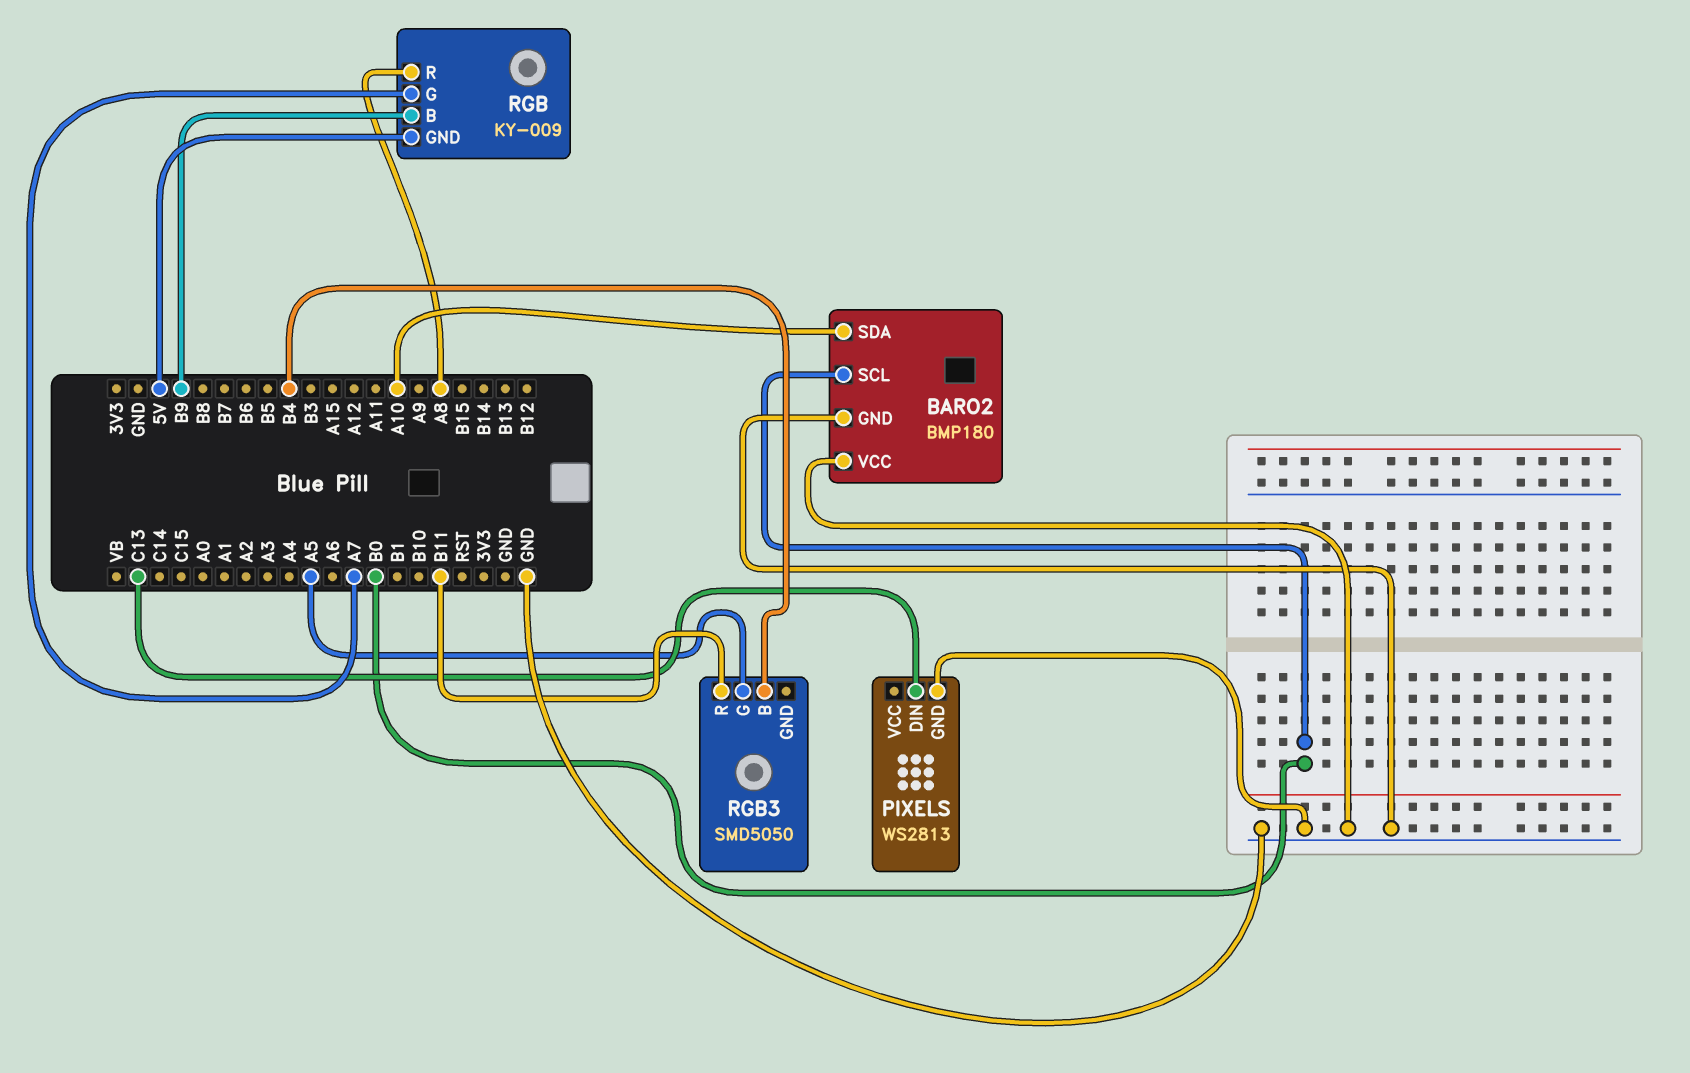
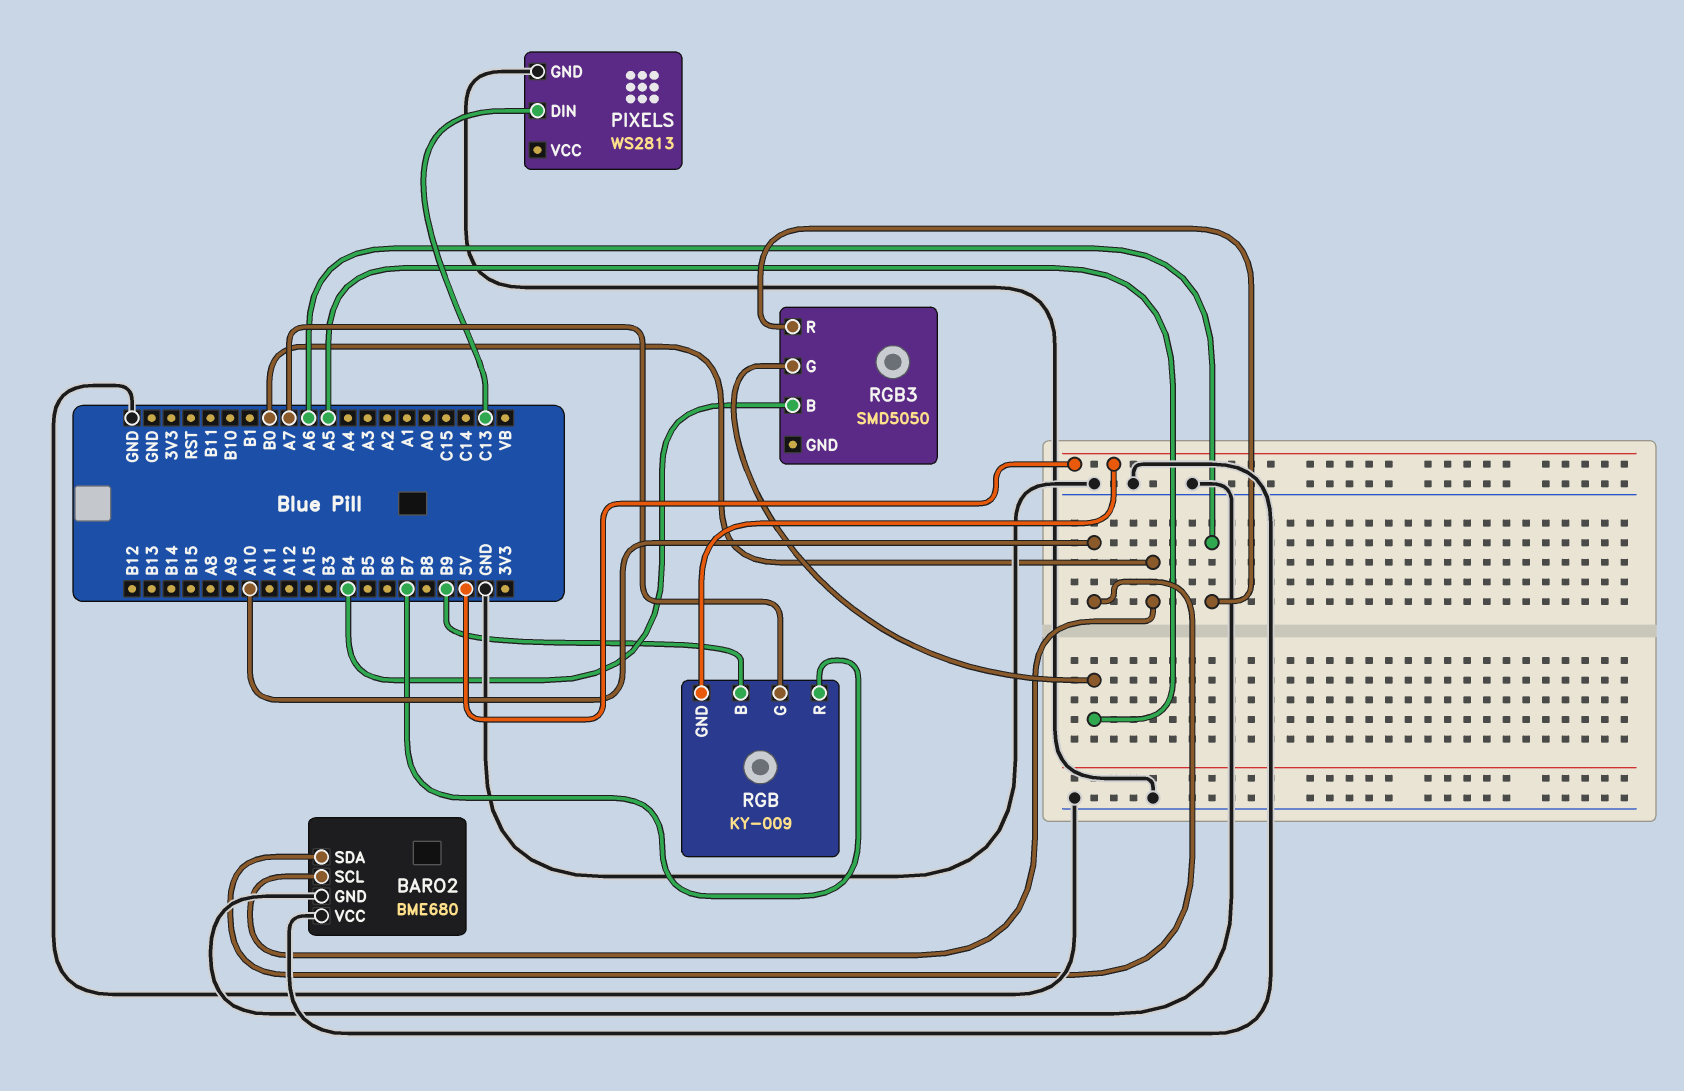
BARO2: BMP180 -> BME680
RGB pin R: A8 -> B7
RGB3 pin R: B11 -> A6

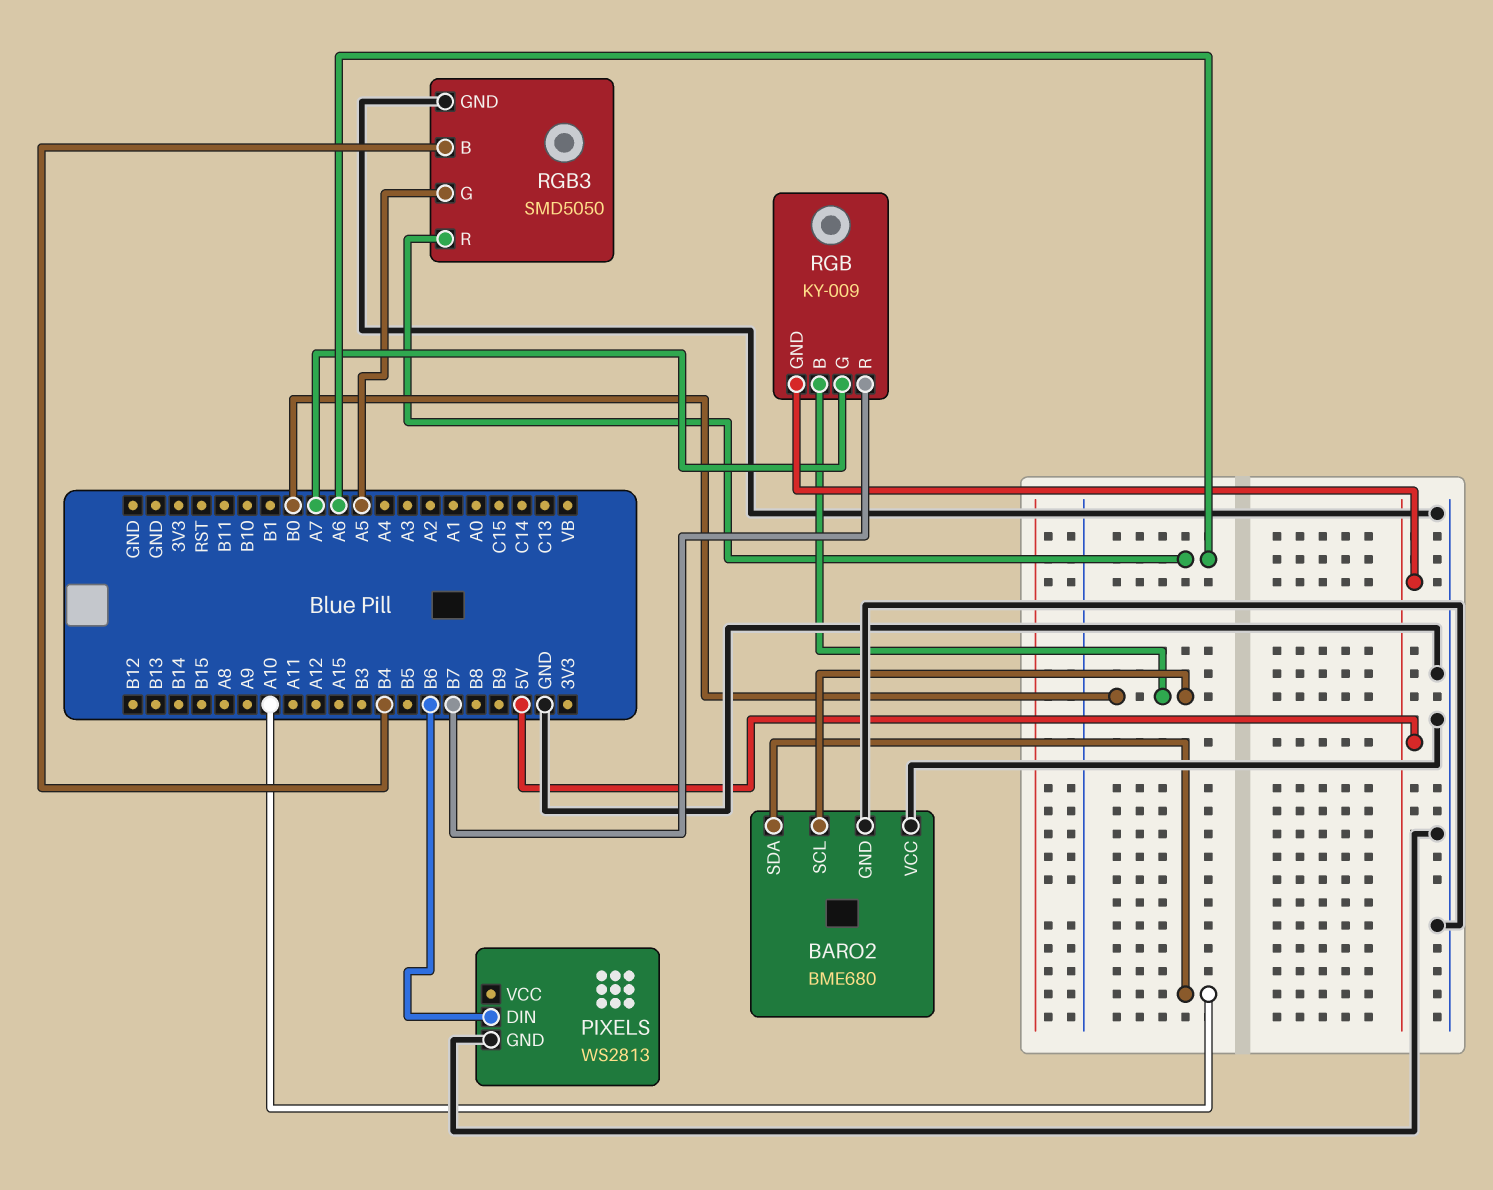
PIXELS pin DIN: C13 -> B6
RGB pin B: B9 -> B0
RGB3 pin GND: none -> GND

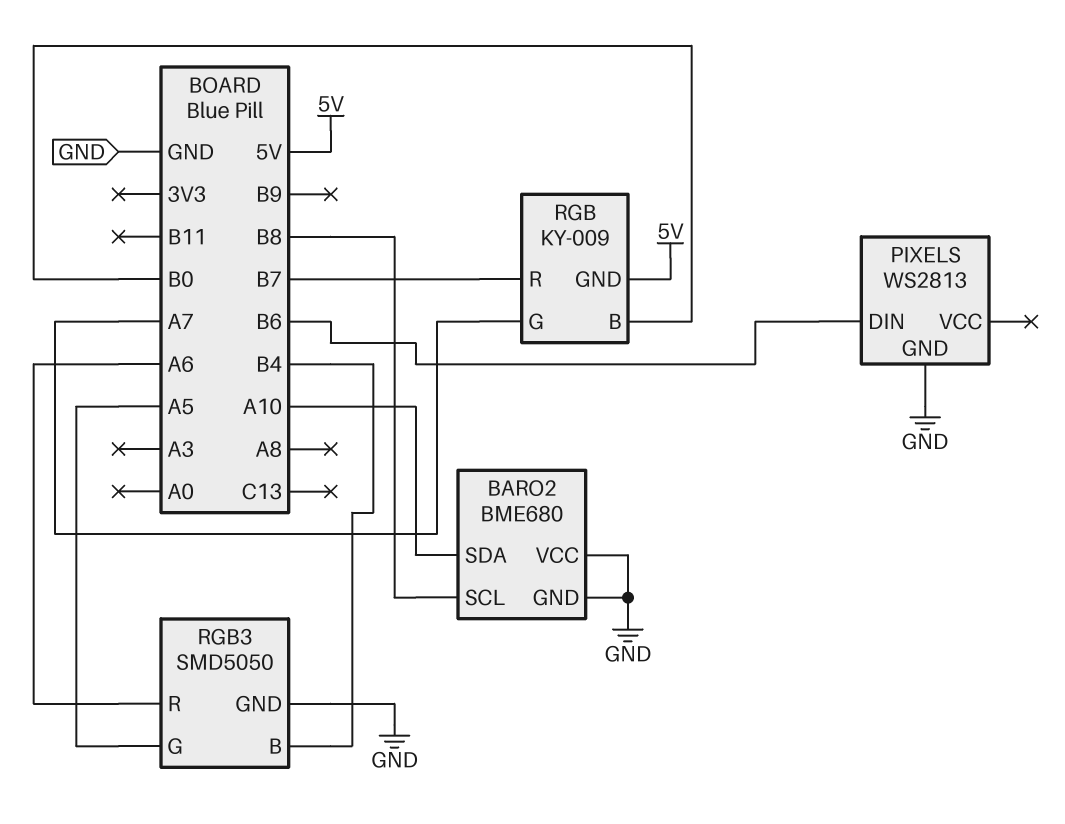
BARO2 pin SCL: B0 -> B8

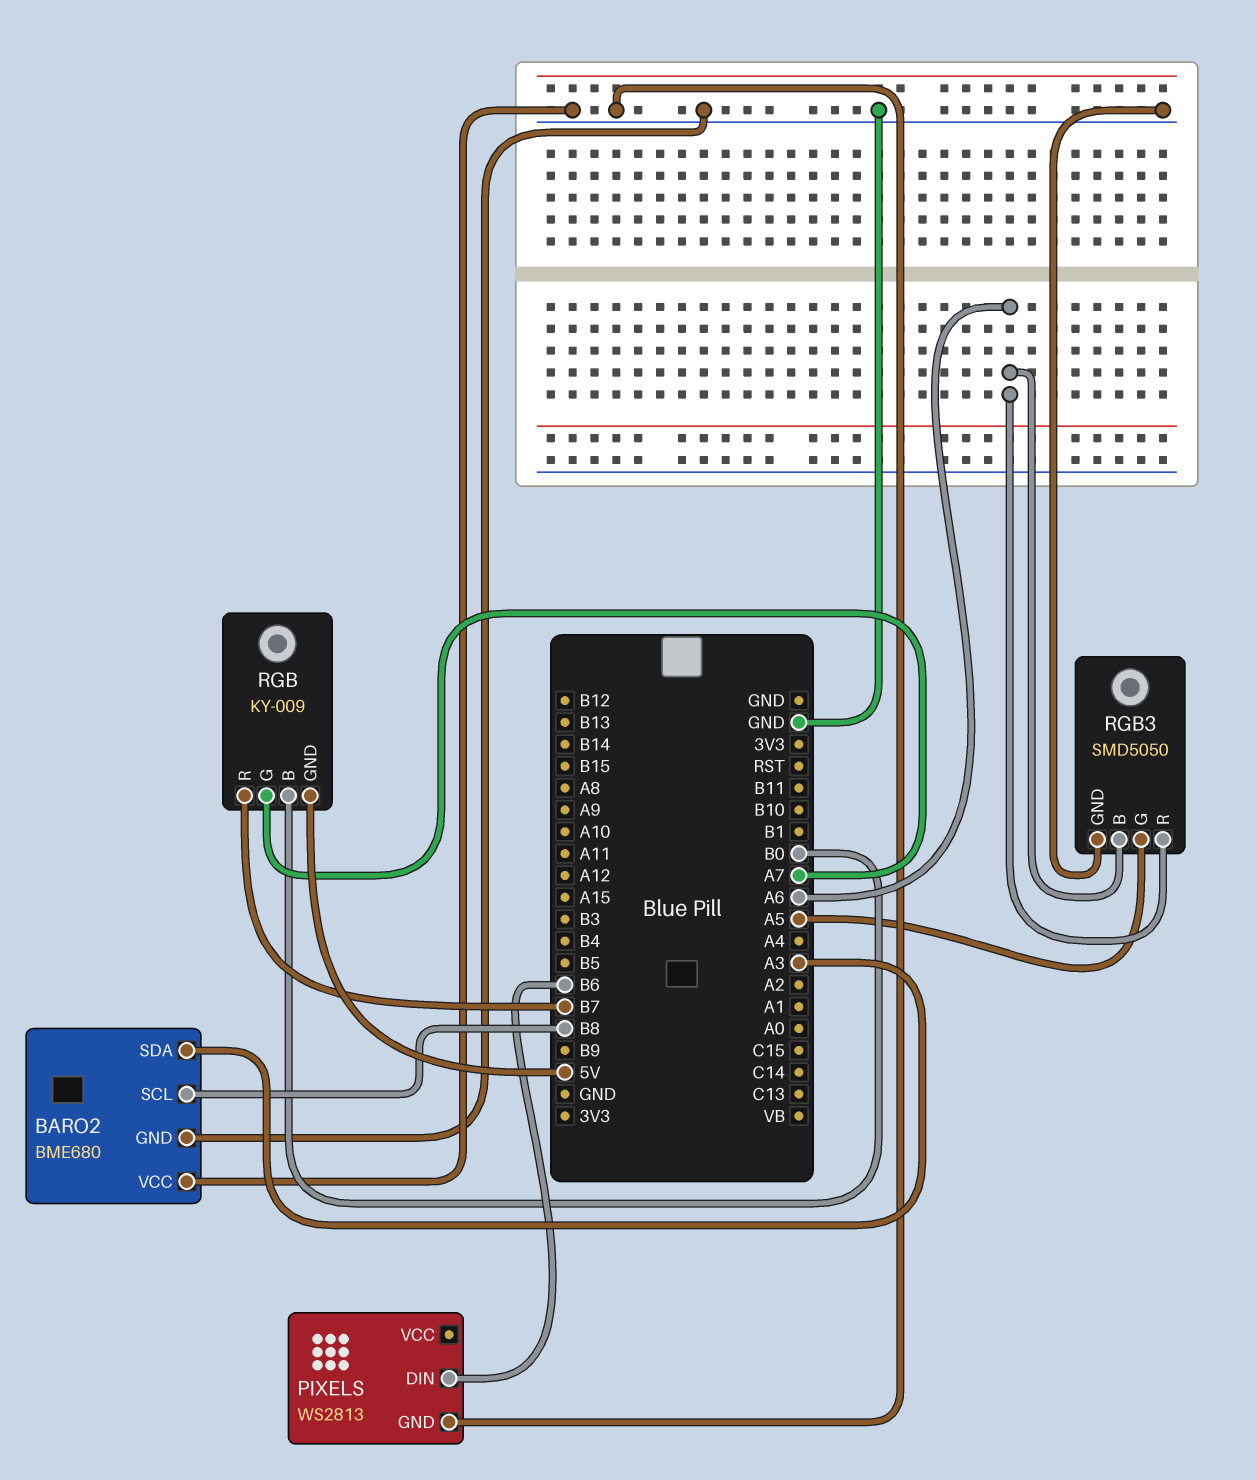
BARO2 pin SDA: A10 -> A3
RGB3 pin B: B4 -> A6

